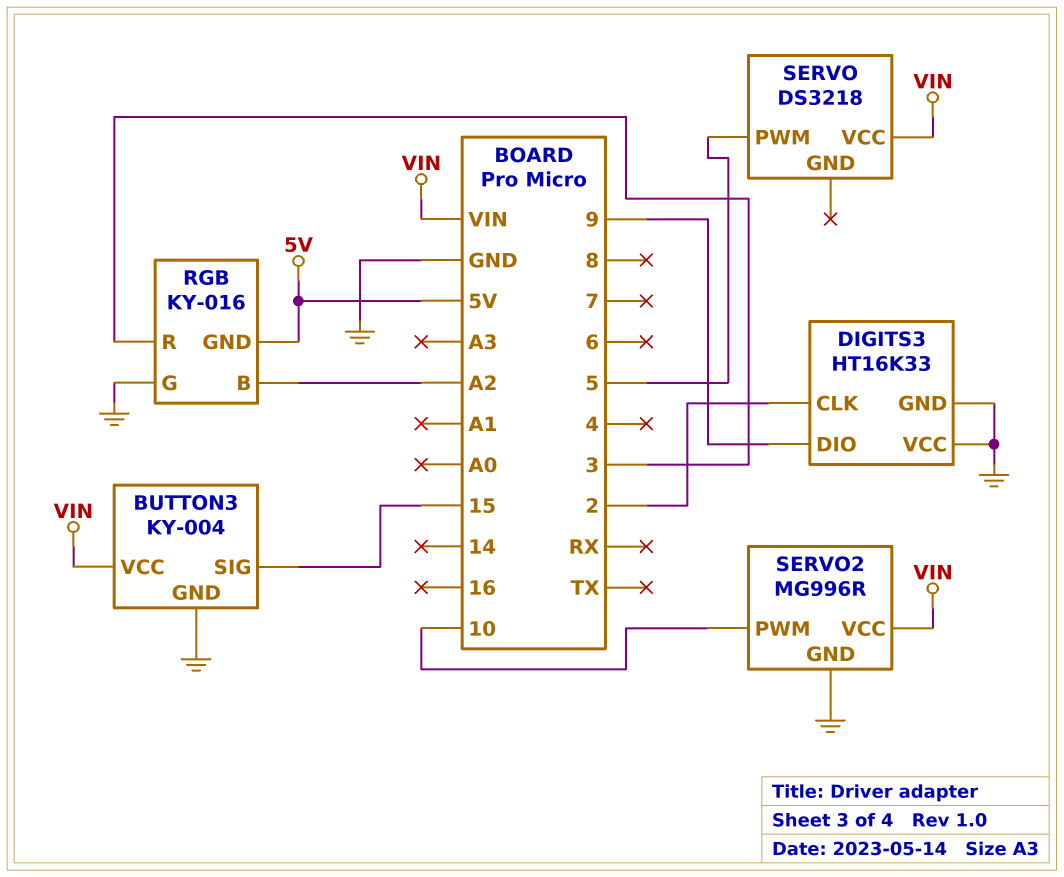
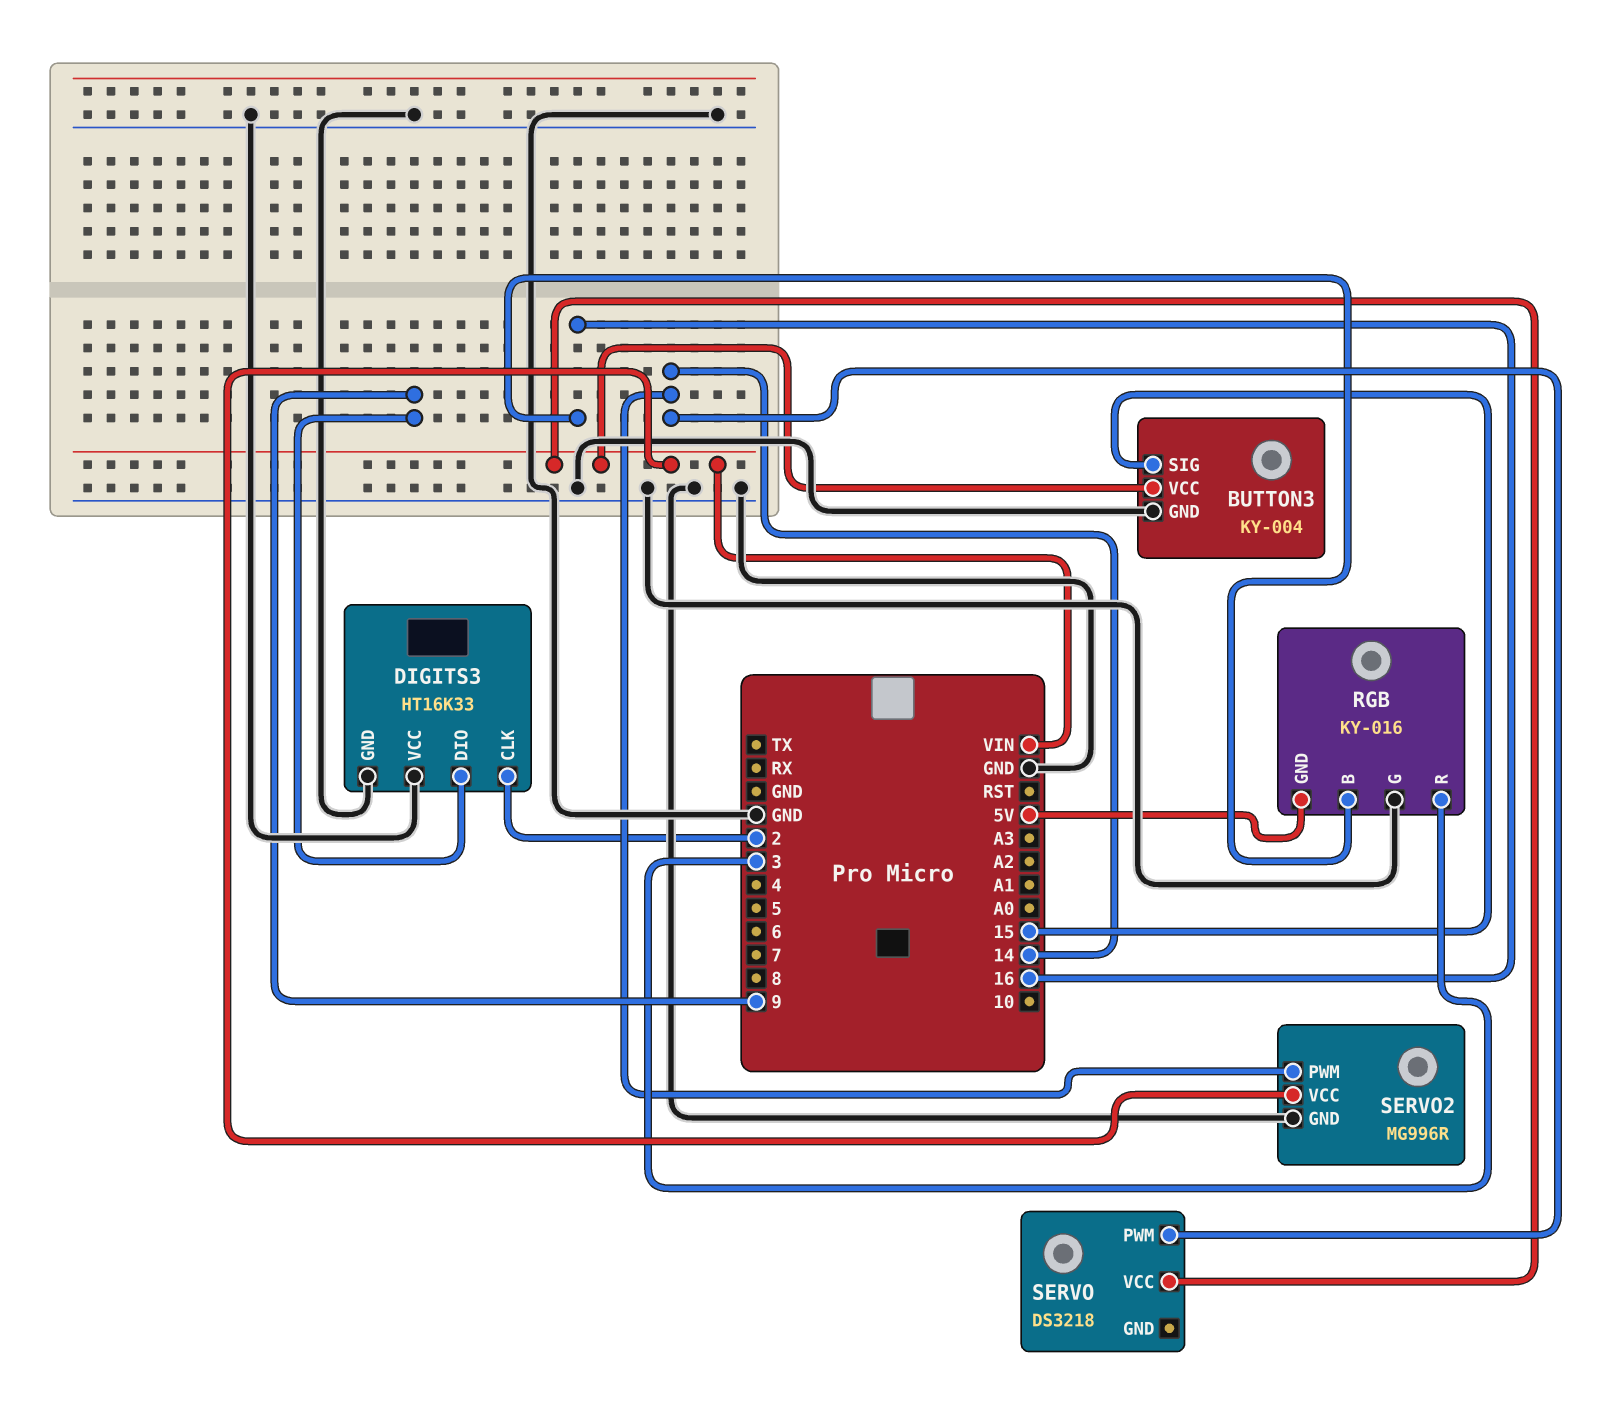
RGB pin B: A2 -> 16
SERVO pin PWM: 5 -> 14
SERVO2 pin PWM: 10 -> 14

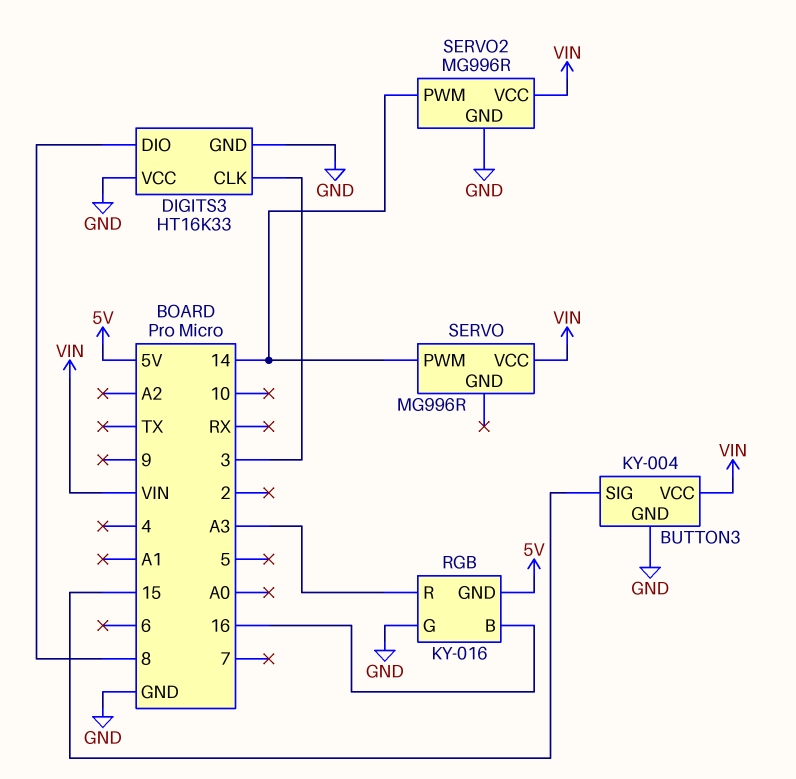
DIGITS3 pin CLK: 2 -> 3
DIGITS3 pin DIO: 9 -> 8
RGB pin R: 3 -> A3
SERVO: DS3218 -> MG996R

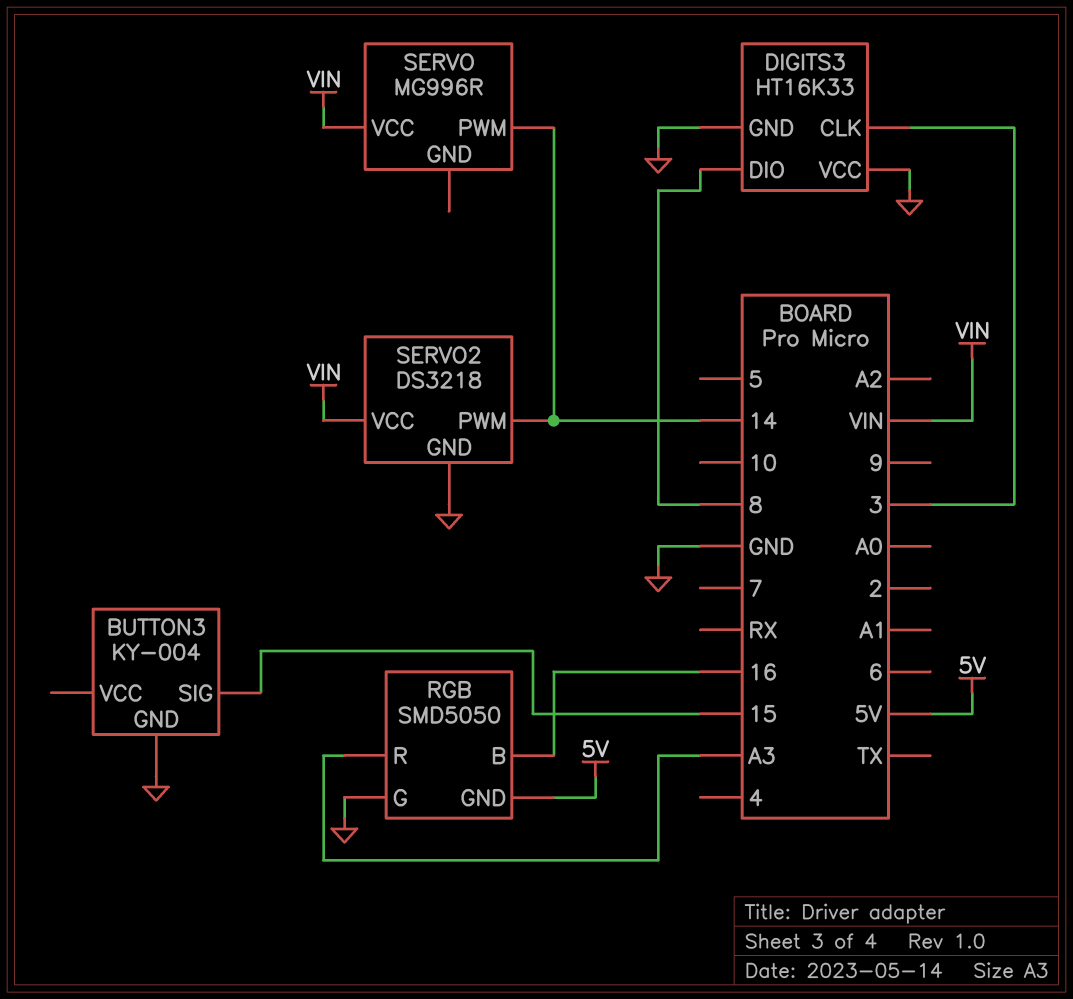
BUTTON3 pin VCC: VIN -> none
RGB: KY-016 -> SMD5050
SERVO2: MG996R -> DS3218

